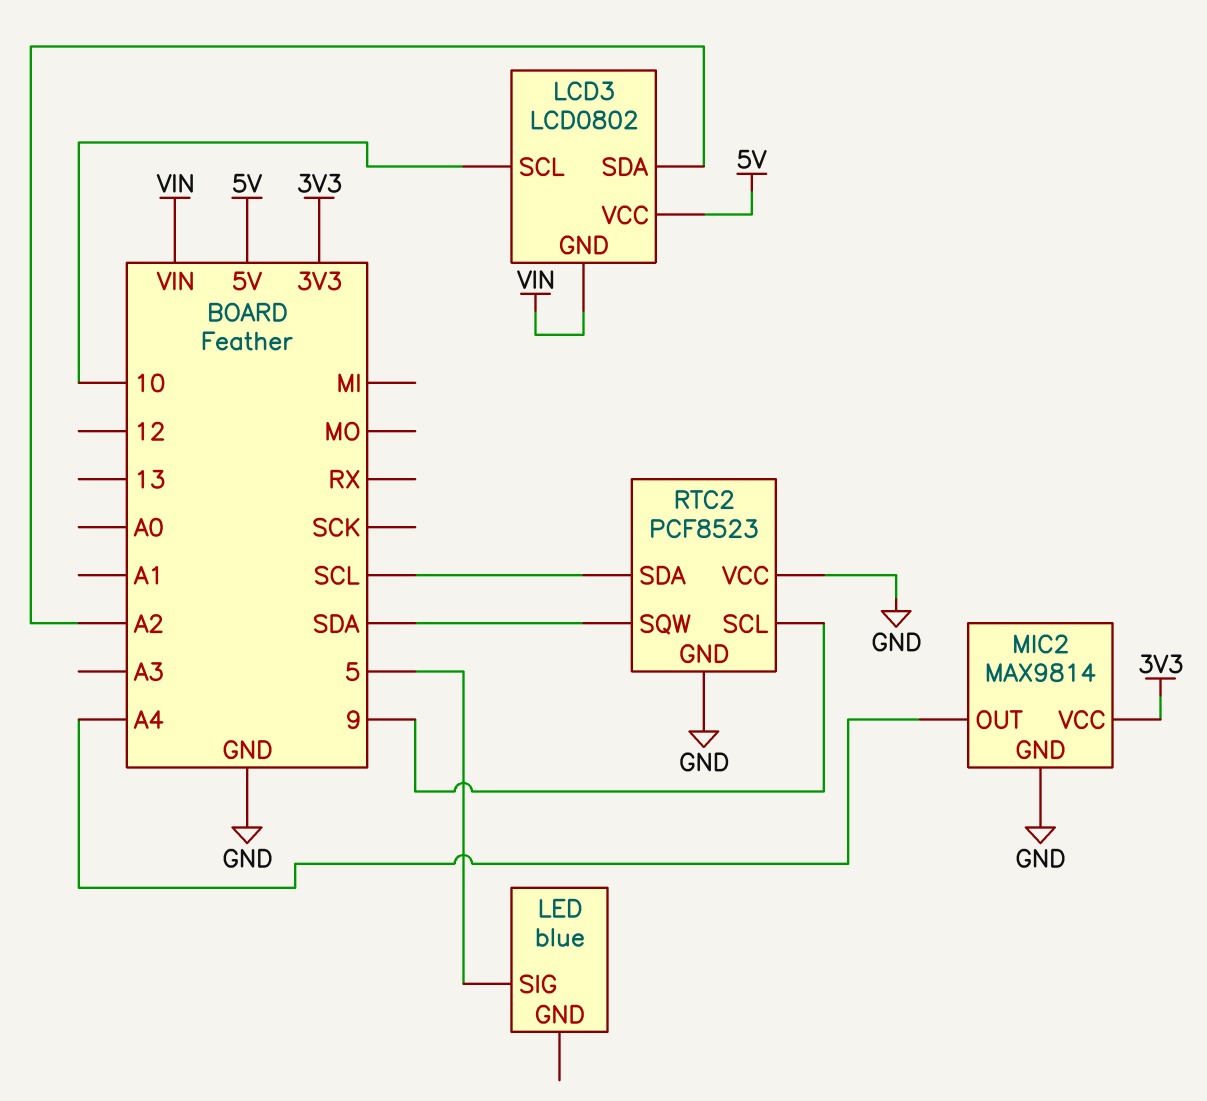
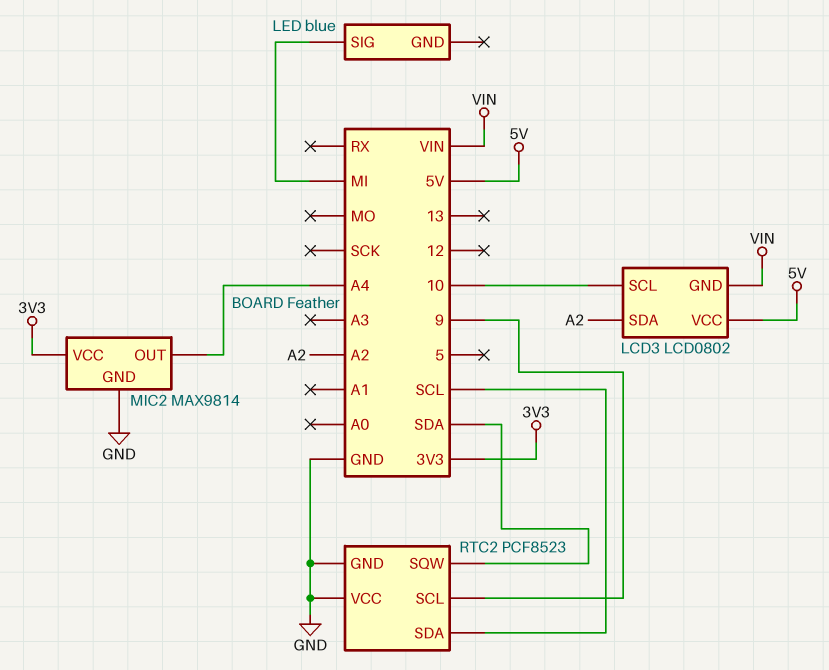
LED pin SIG: 5 -> MI

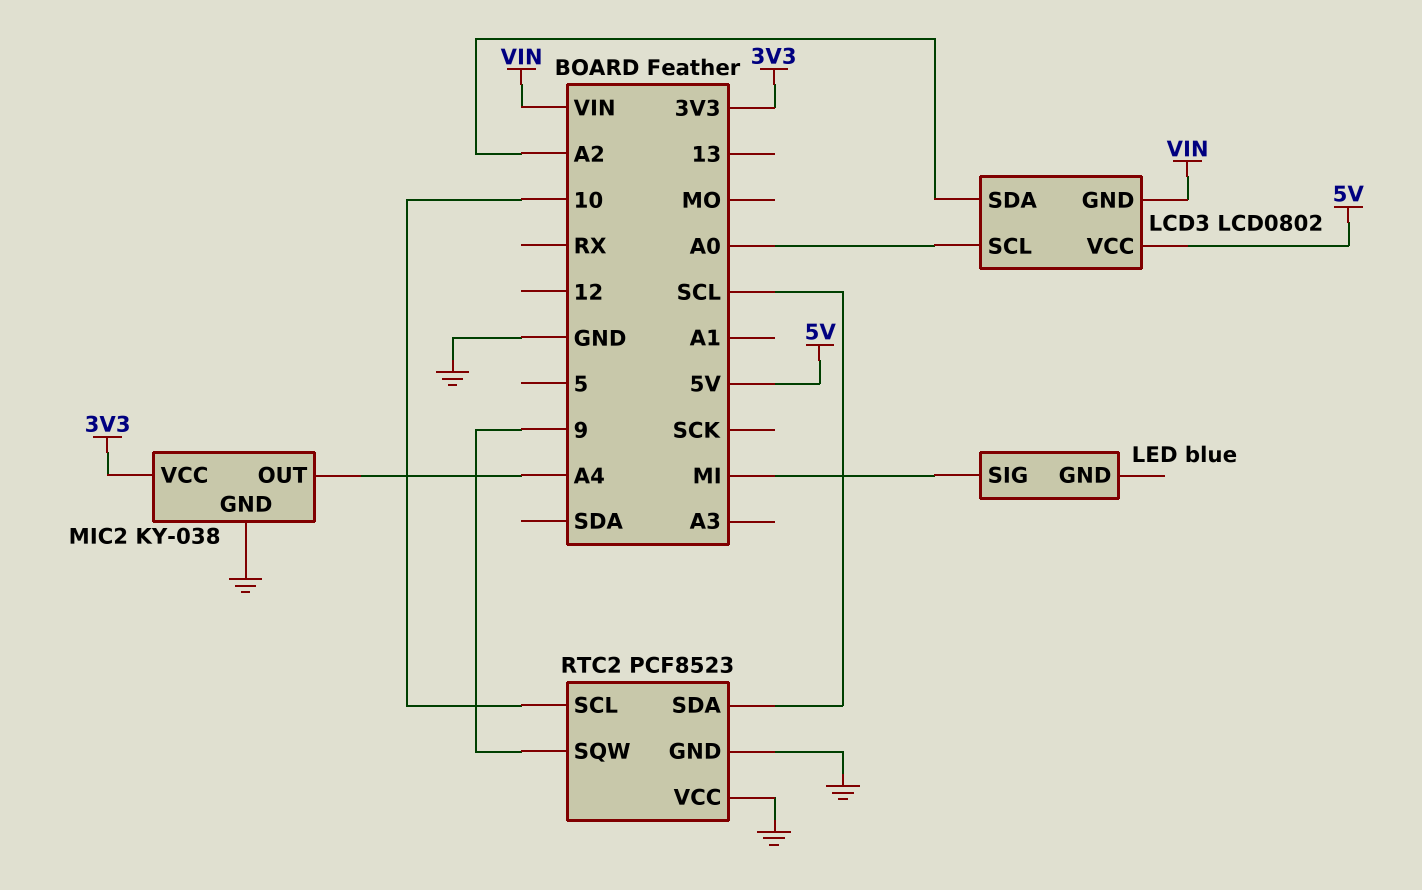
LCD3 pin SCL: 10 -> A0
MIC2: MAX9814 -> KY-038
RTC2 pin SCL: 9 -> 10
RTC2 pin SQW: SDA -> 9

